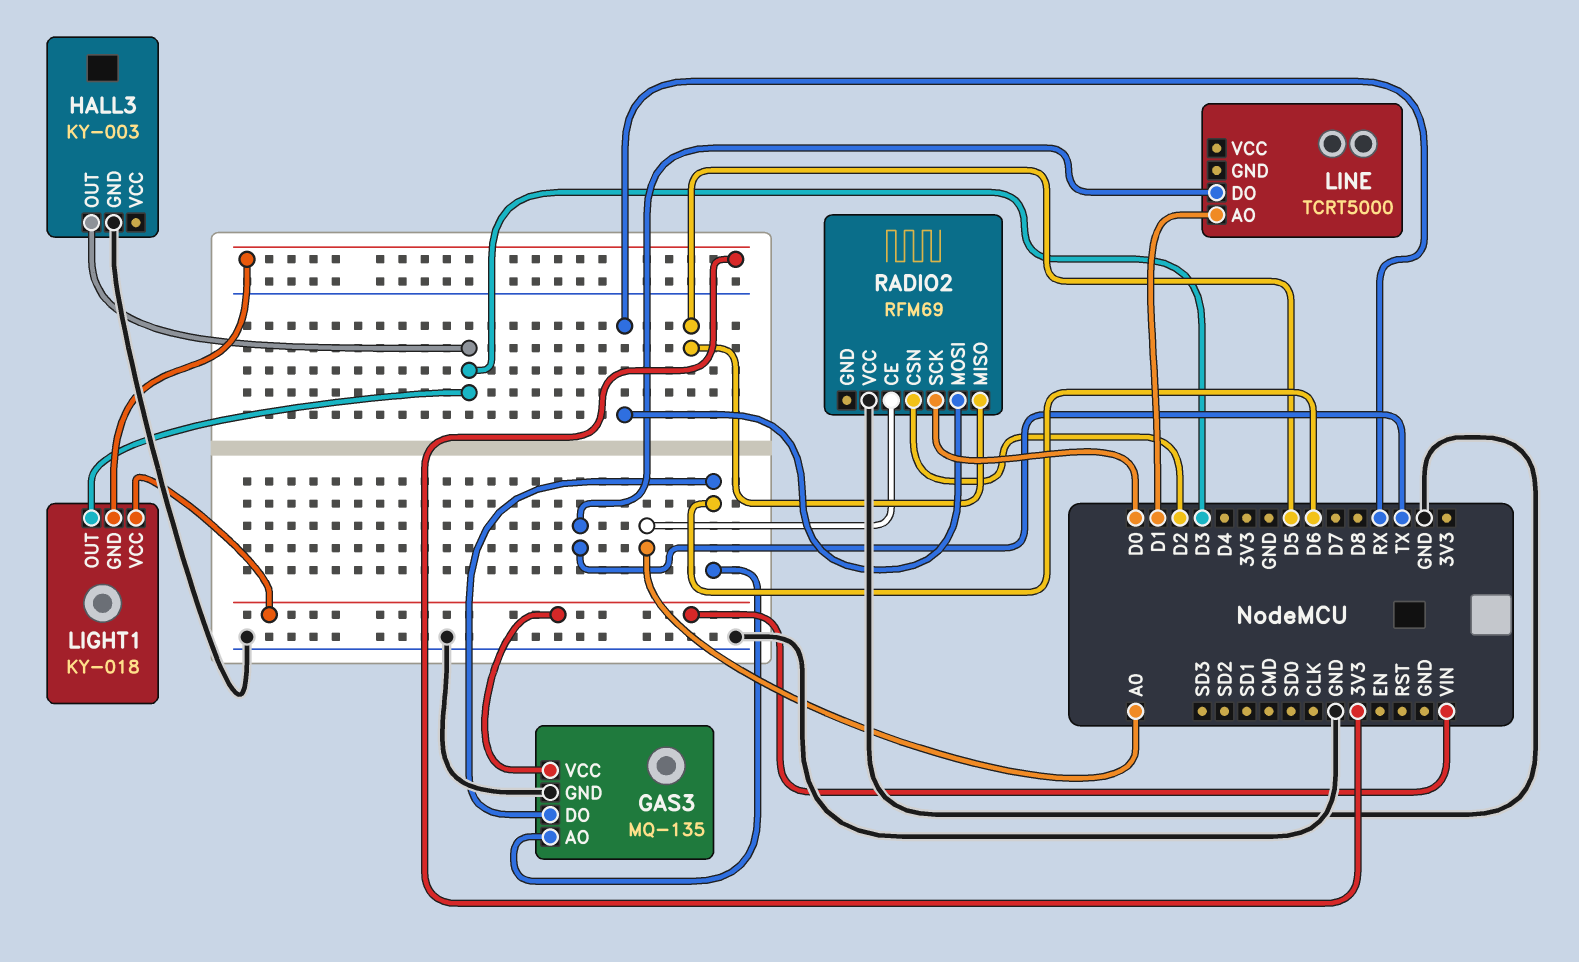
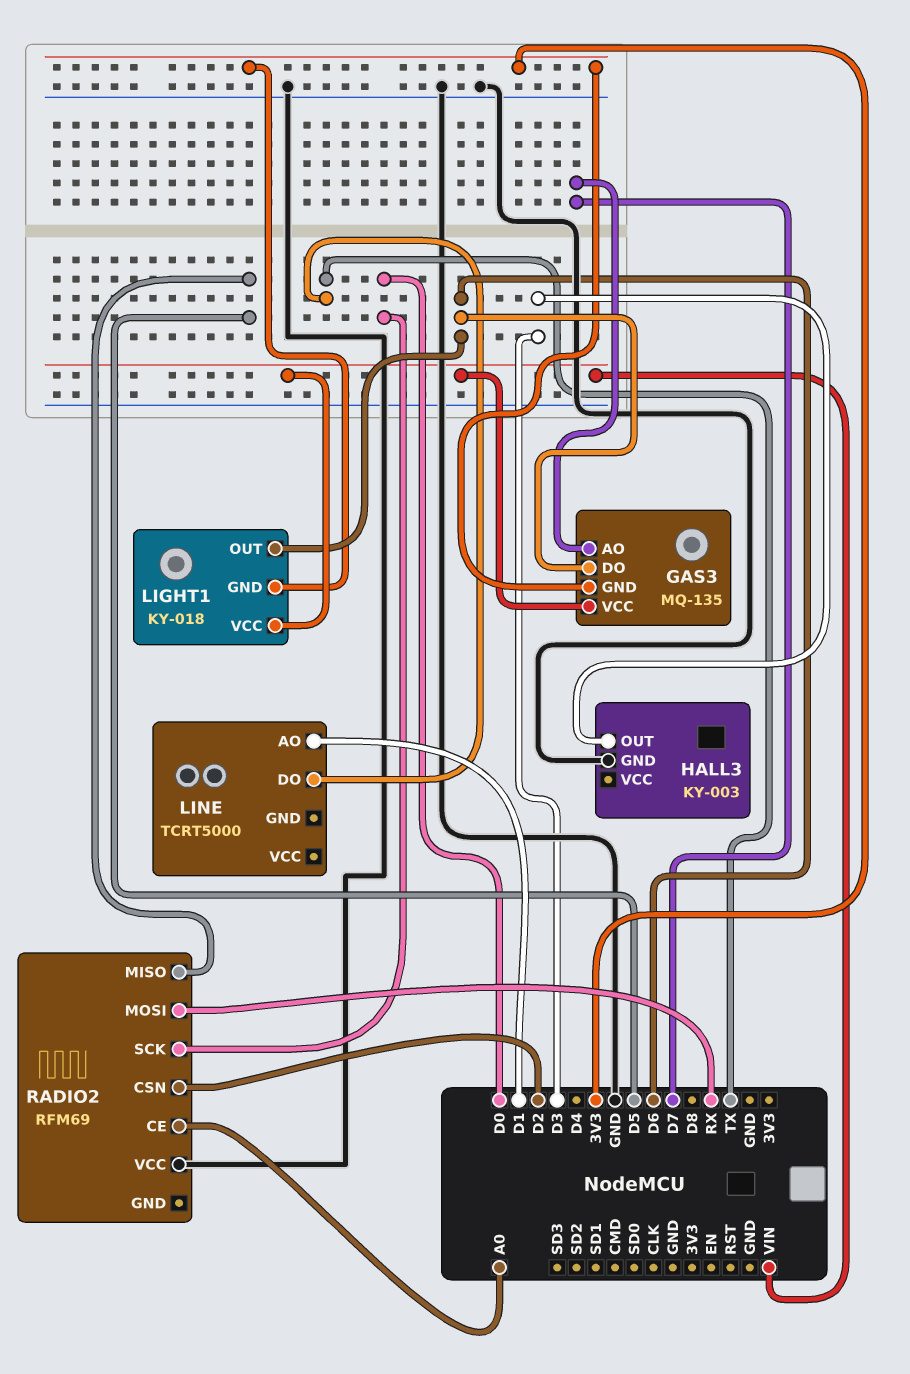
GAS3 pin AO: D6 -> D7
GAS3 pin GND: GND -> 3V3
LIGHT1 pin OUT: D3 -> D6

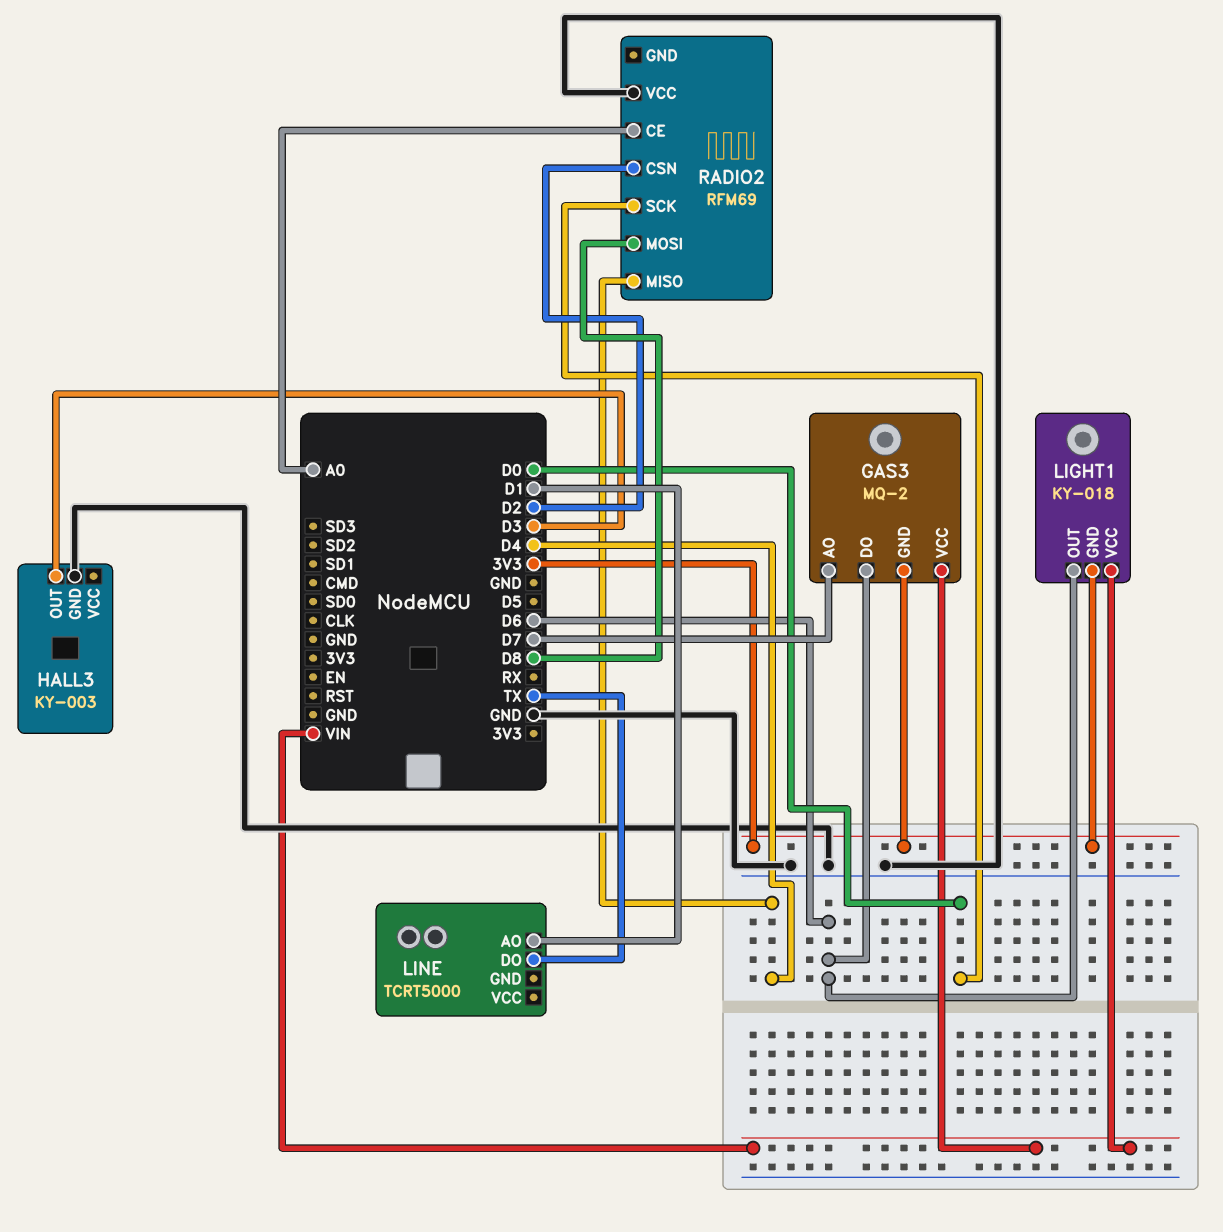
GAS3: MQ-135 -> MQ-2
RADIO2 pin MISO: D5 -> D4
RADIO2 pin MOSI: RX -> D8

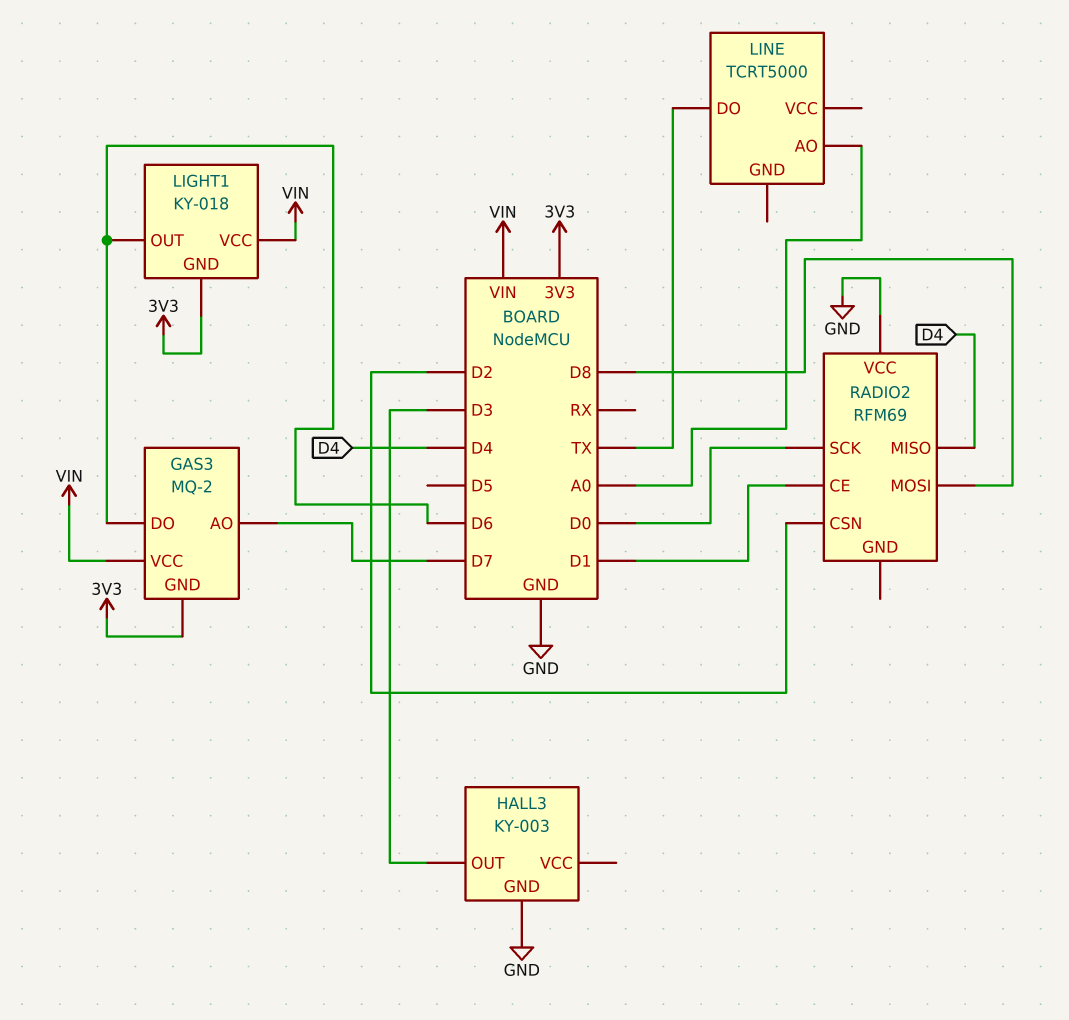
LINE pin AO: D1 -> A0
RADIO2 pin CE: A0 -> D1

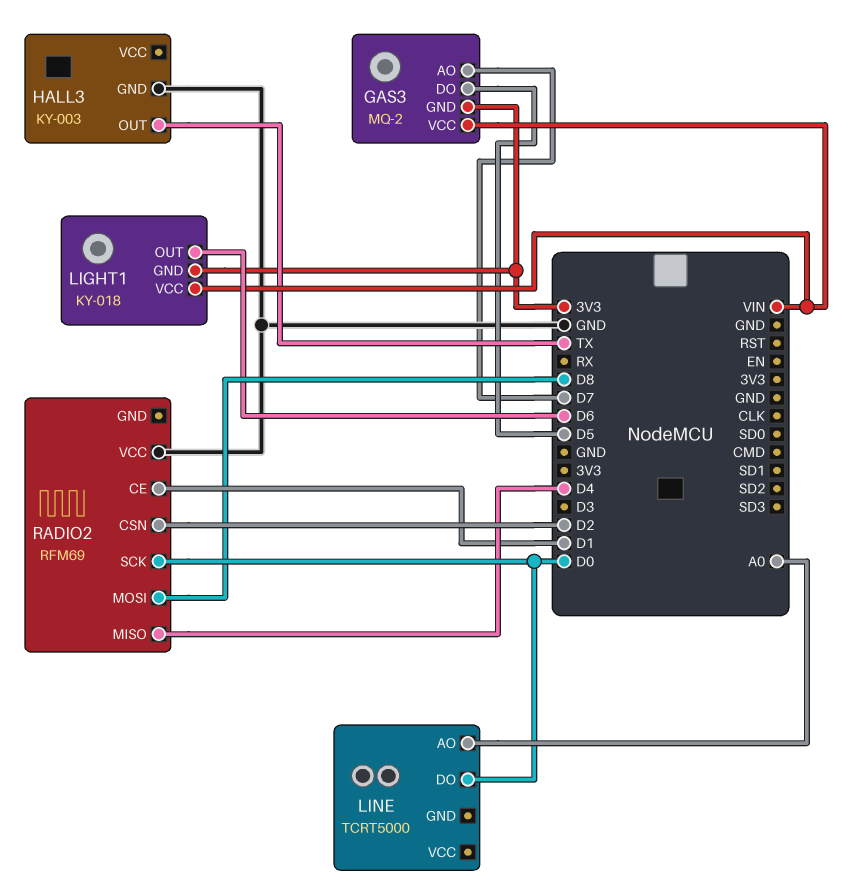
GAS3 pin DO: D6 -> D5
HALL3 pin OUT: D3 -> TX
LINE pin DO: TX -> D0

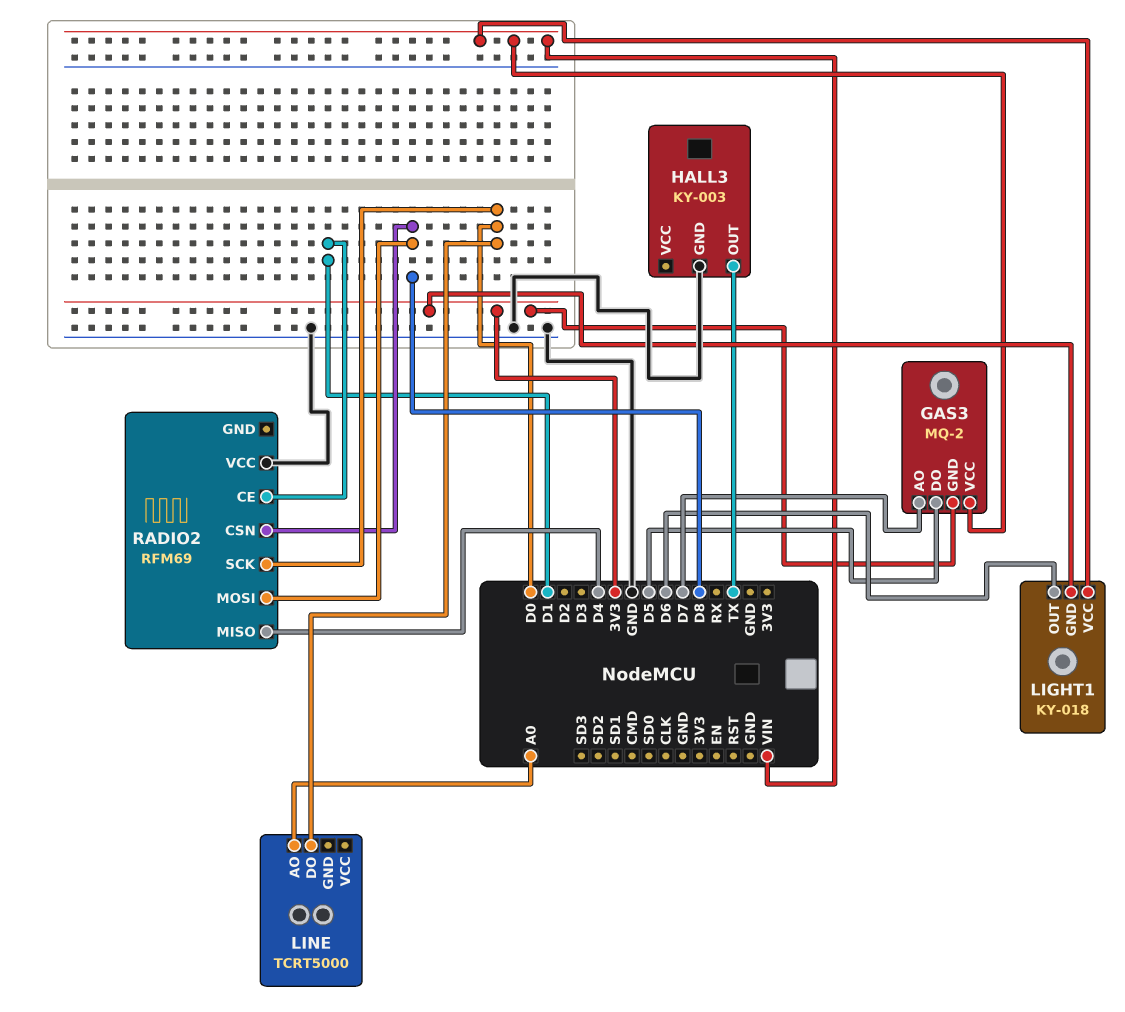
RADIO2 pin CSN: D2 -> D8

